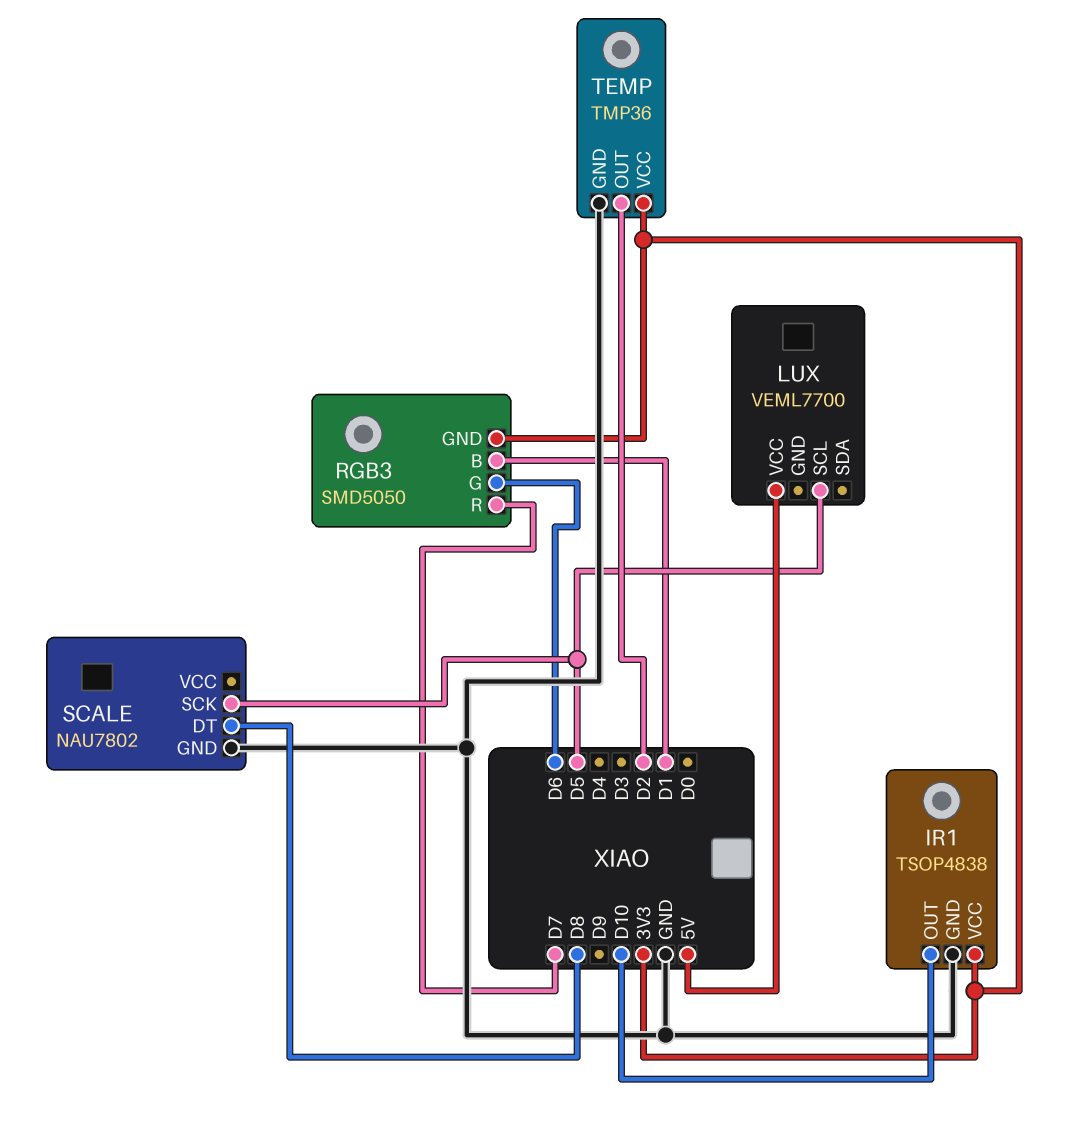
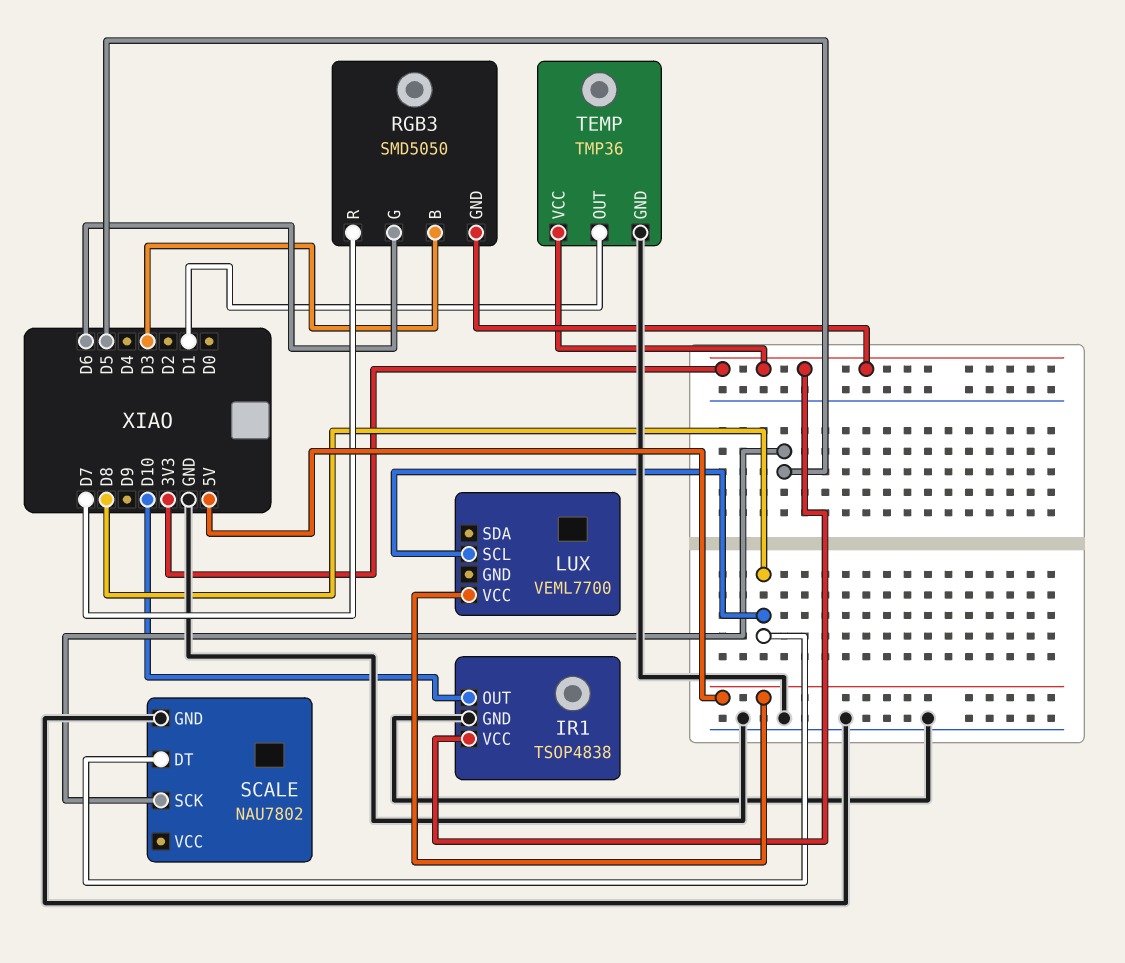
LUX pin SCL: D5 -> D8
RGB3 pin B: D1 -> D3
TEMP pin OUT: D2 -> D1

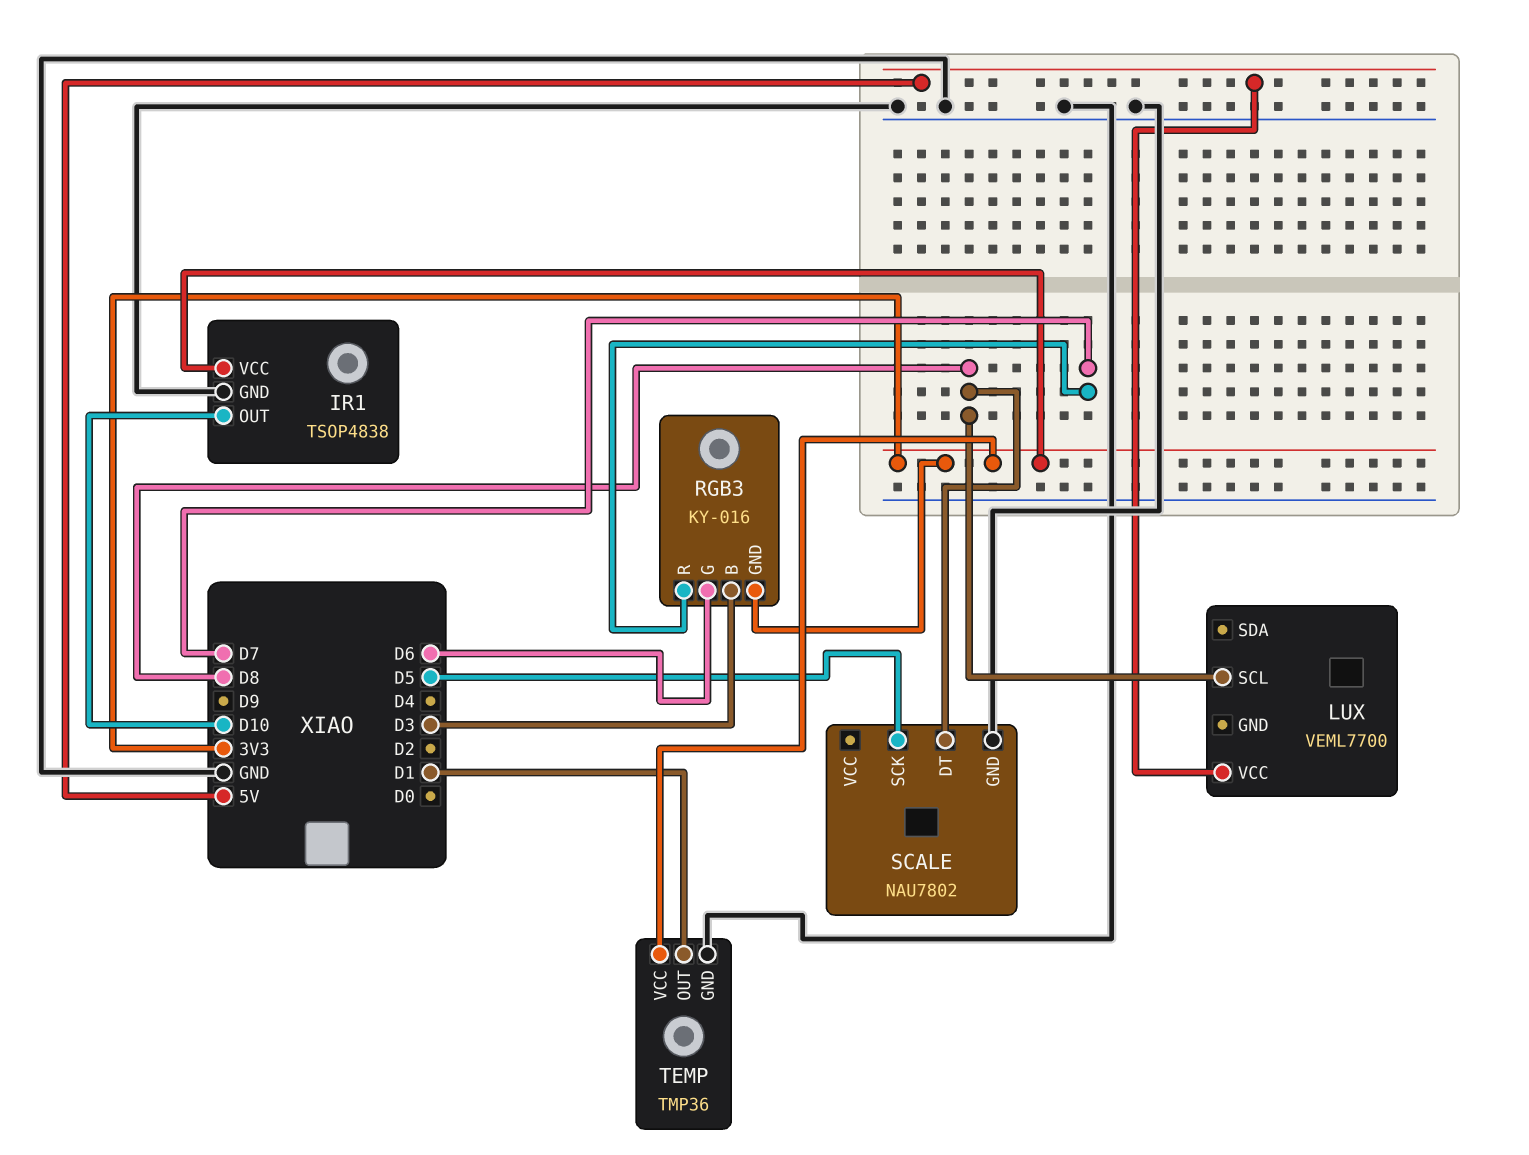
RGB3: SMD5050 -> KY-016

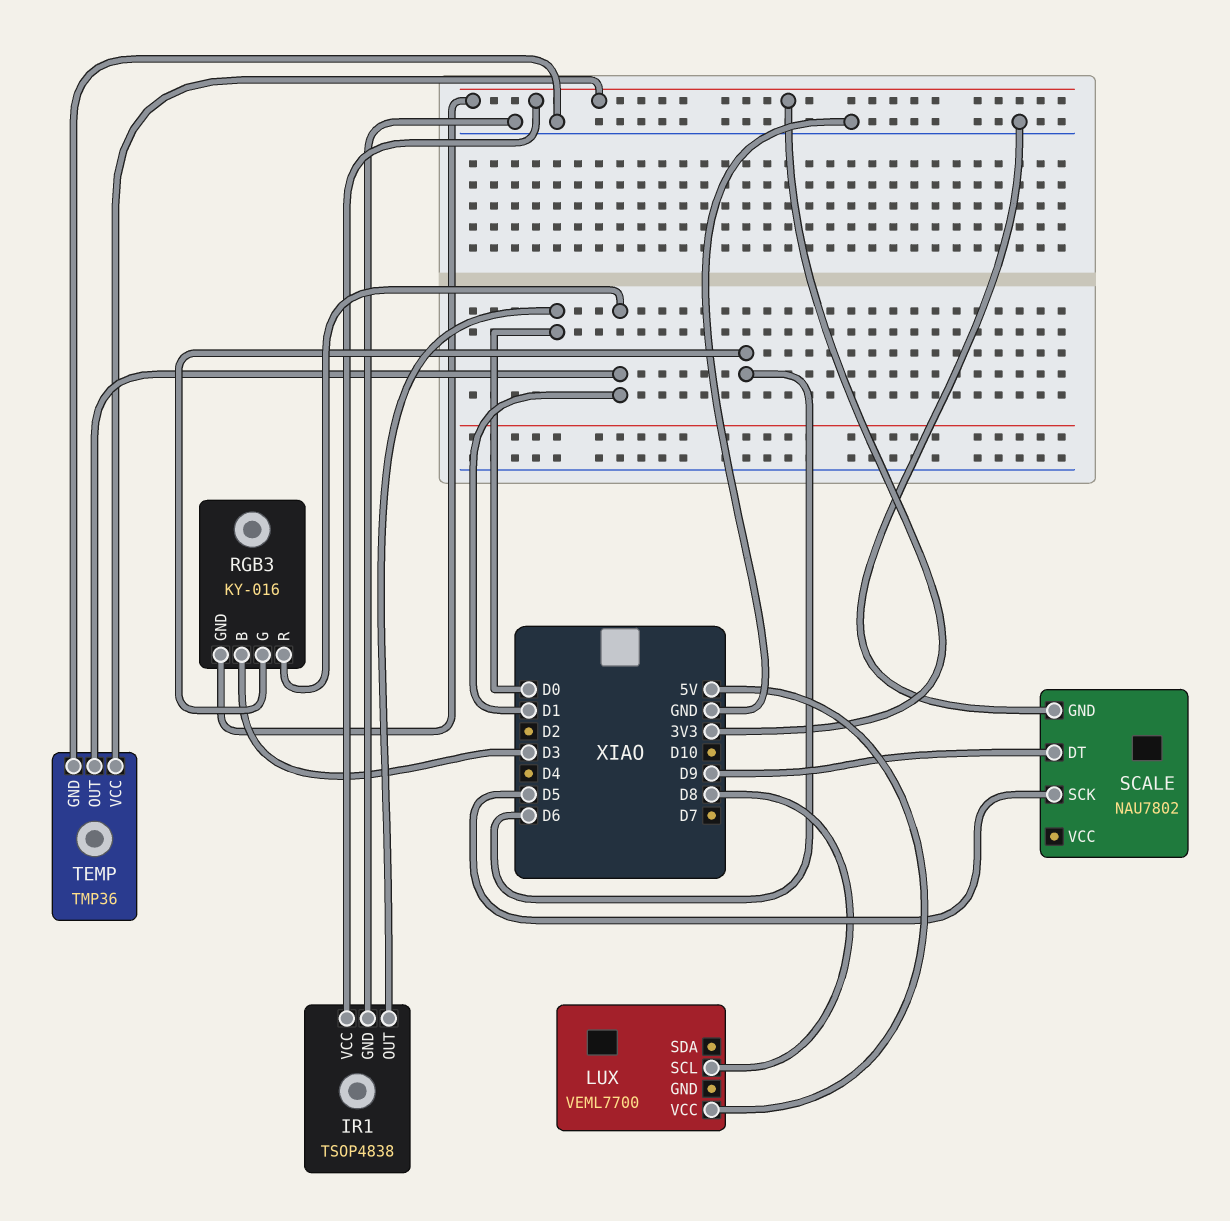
IR1 pin OUT: D10 -> D0
RGB3 pin R: D7 -> D1
SCALE pin DT: D8 -> D9

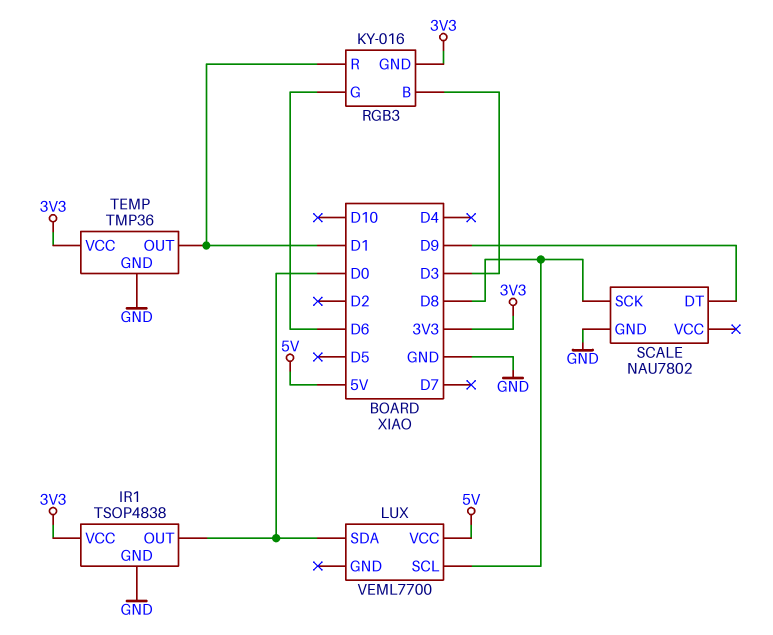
LUX pin SDA: none -> D0
SCALE pin SCK: D5 -> D8

